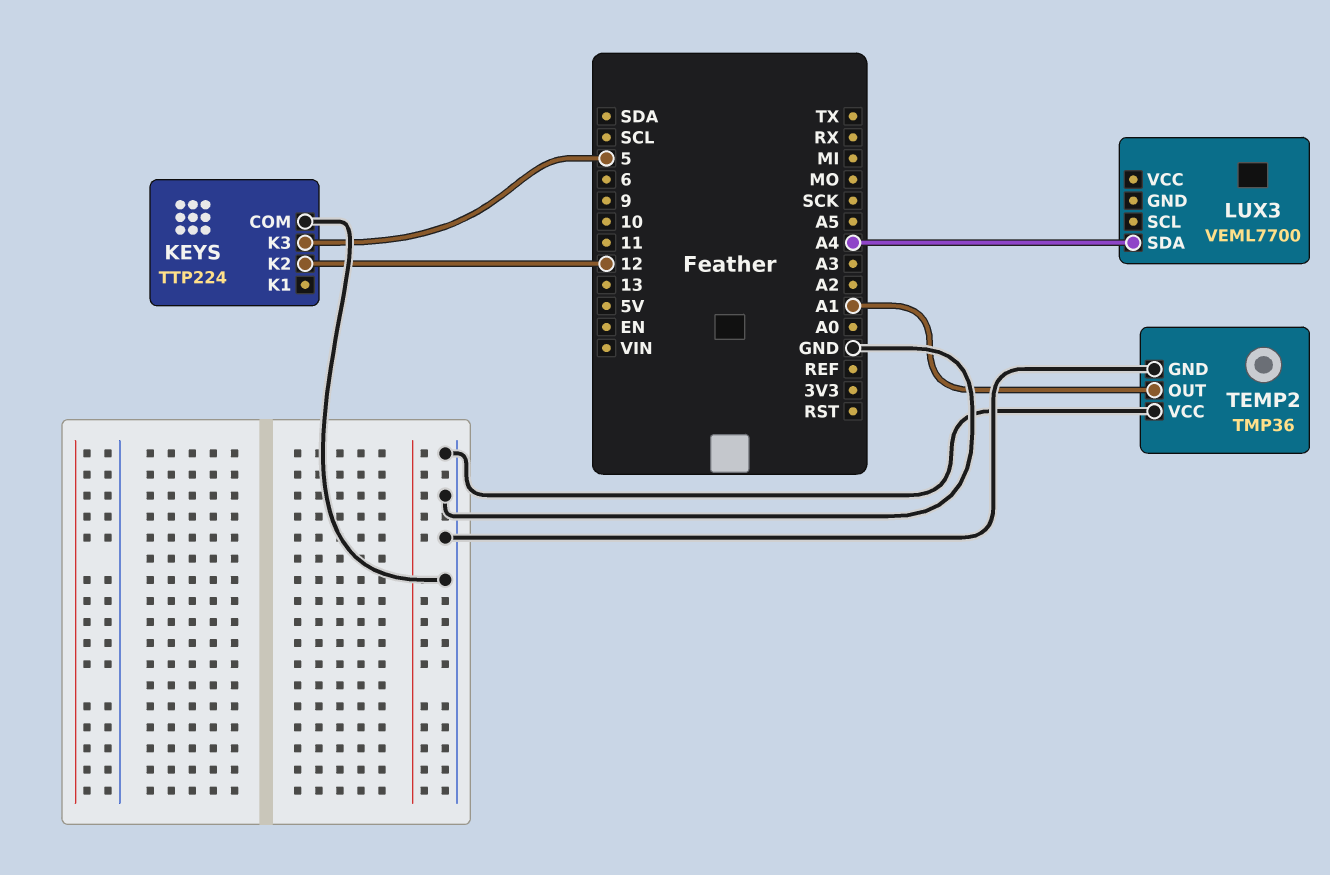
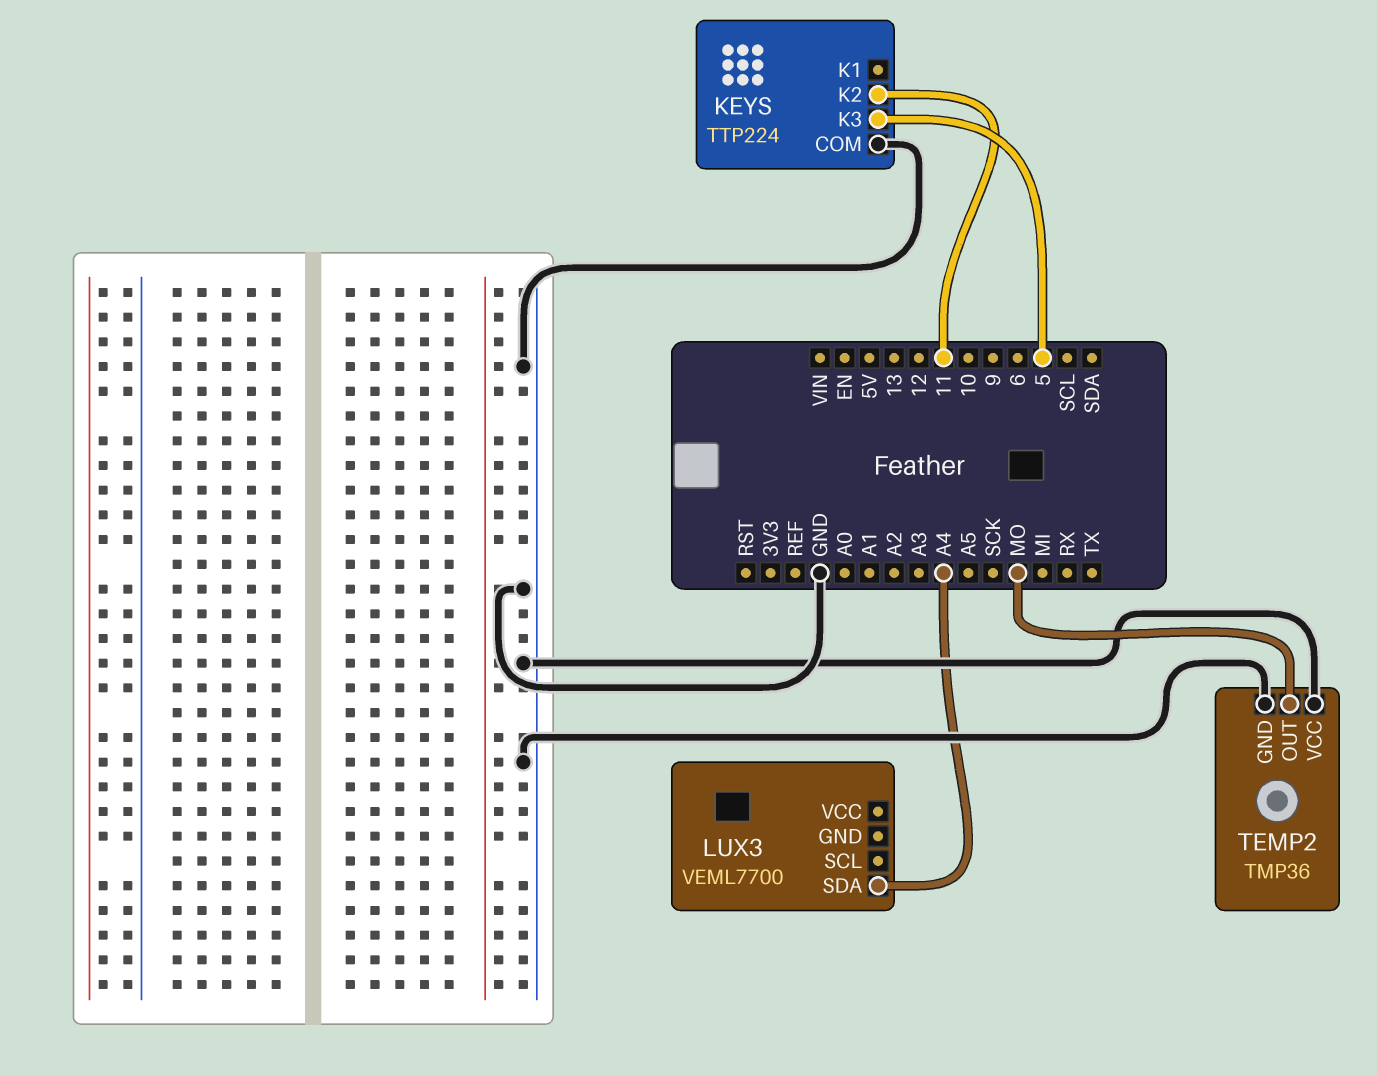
KEYS pin K2: 12 -> 11
TEMP2 pin OUT: A1 -> MO

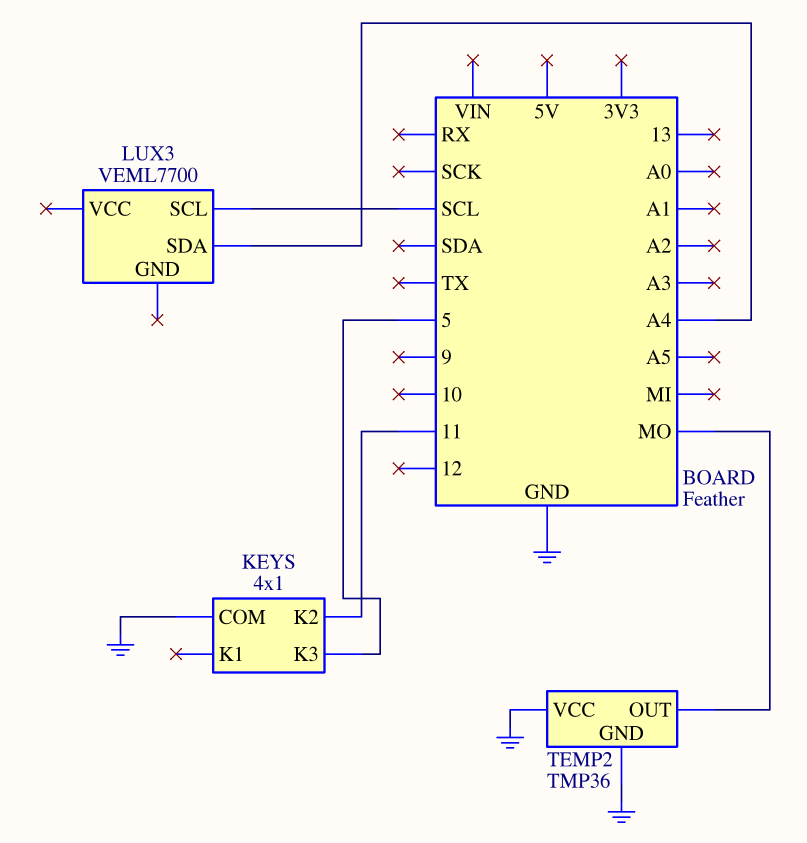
KEYS: TTP224 -> 4x1
LUX3 pin SCL: none -> SCL

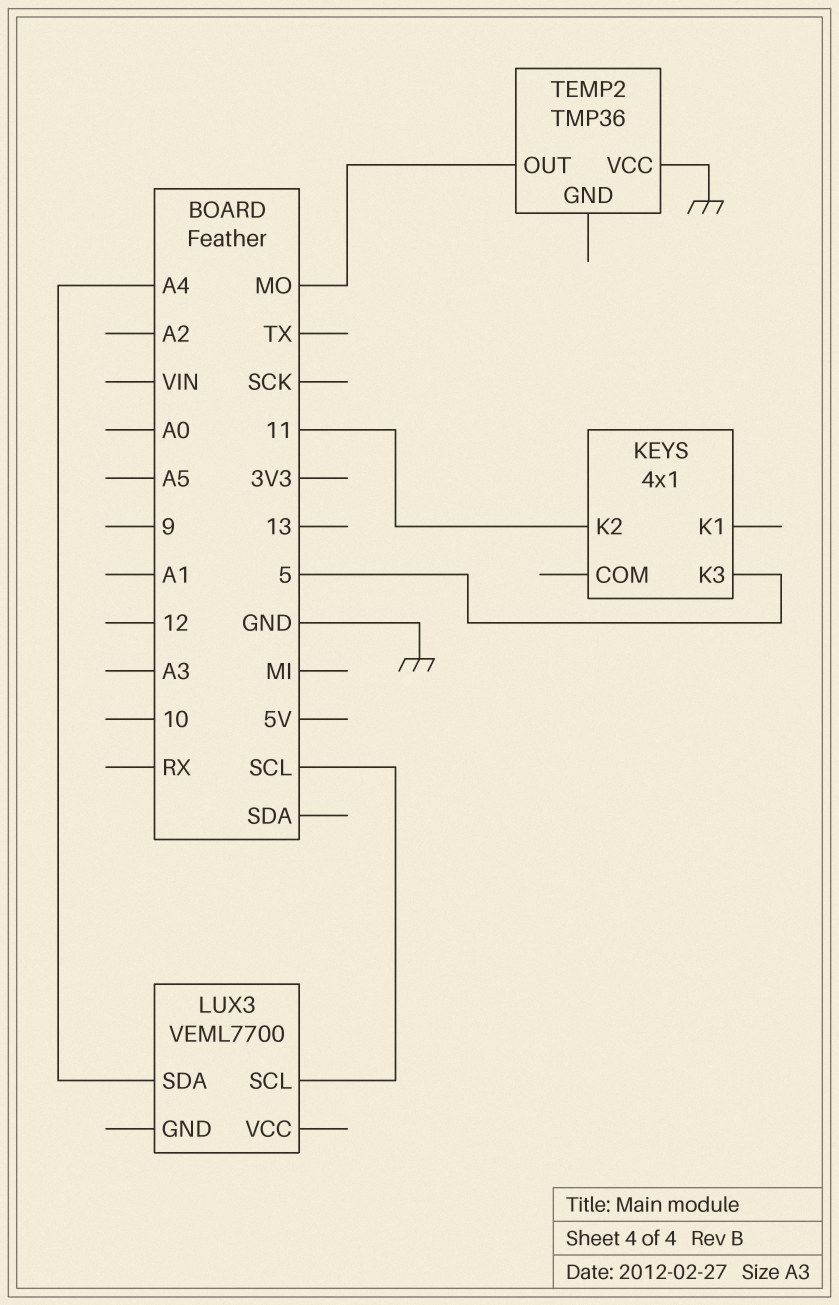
KEYS pin COM: GND -> none
TEMP2 pin GND: GND -> none

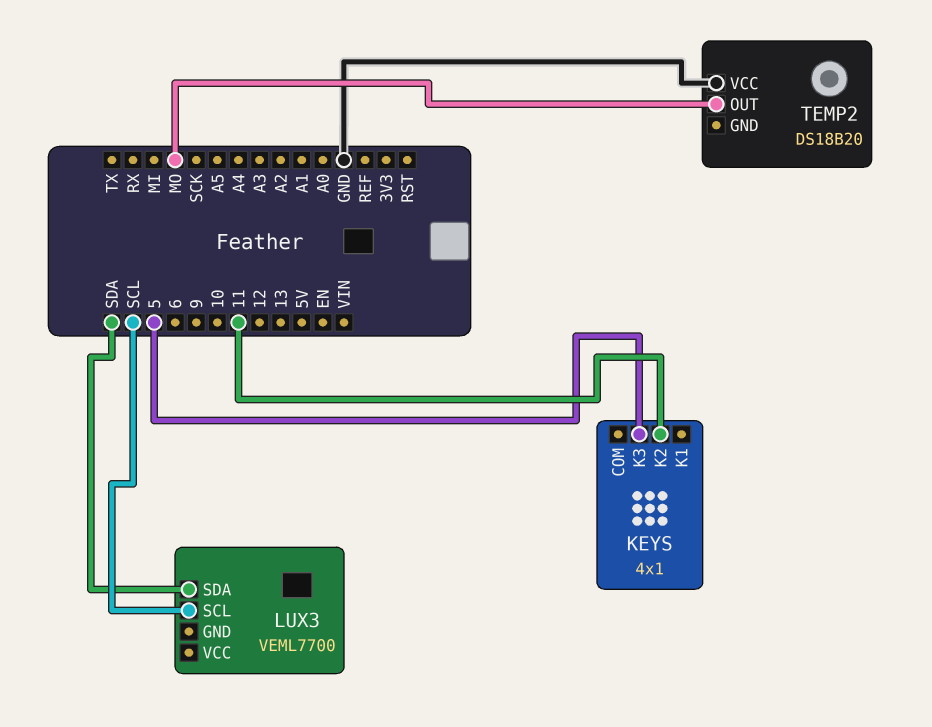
LUX3 pin SDA: A4 -> SDA
TEMP2: TMP36 -> DS18B20

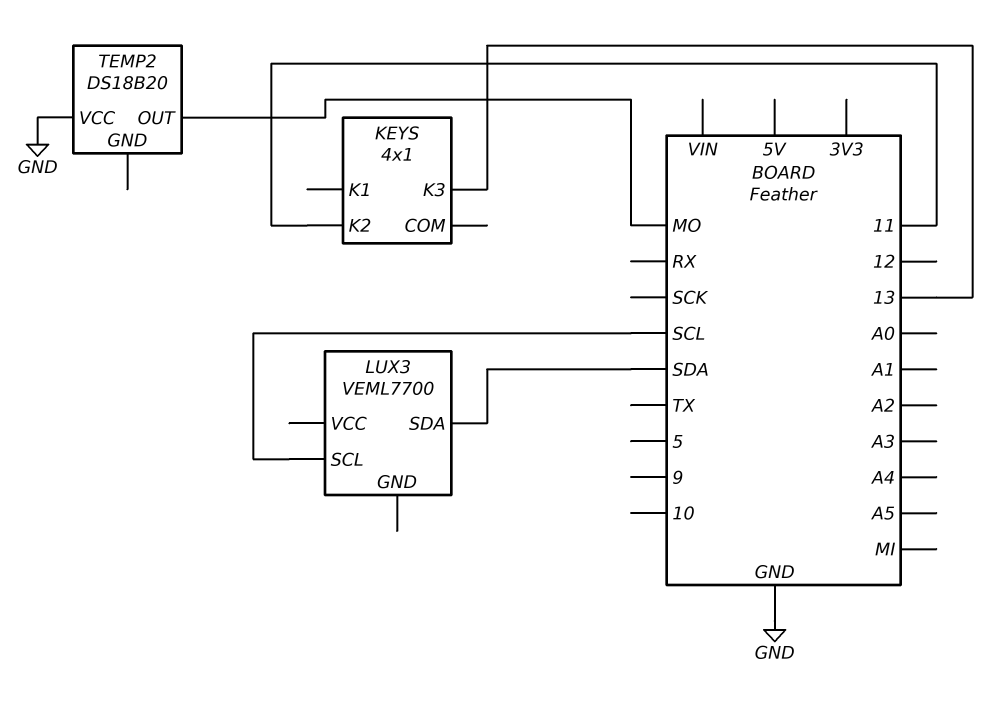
KEYS pin K3: 5 -> 13

